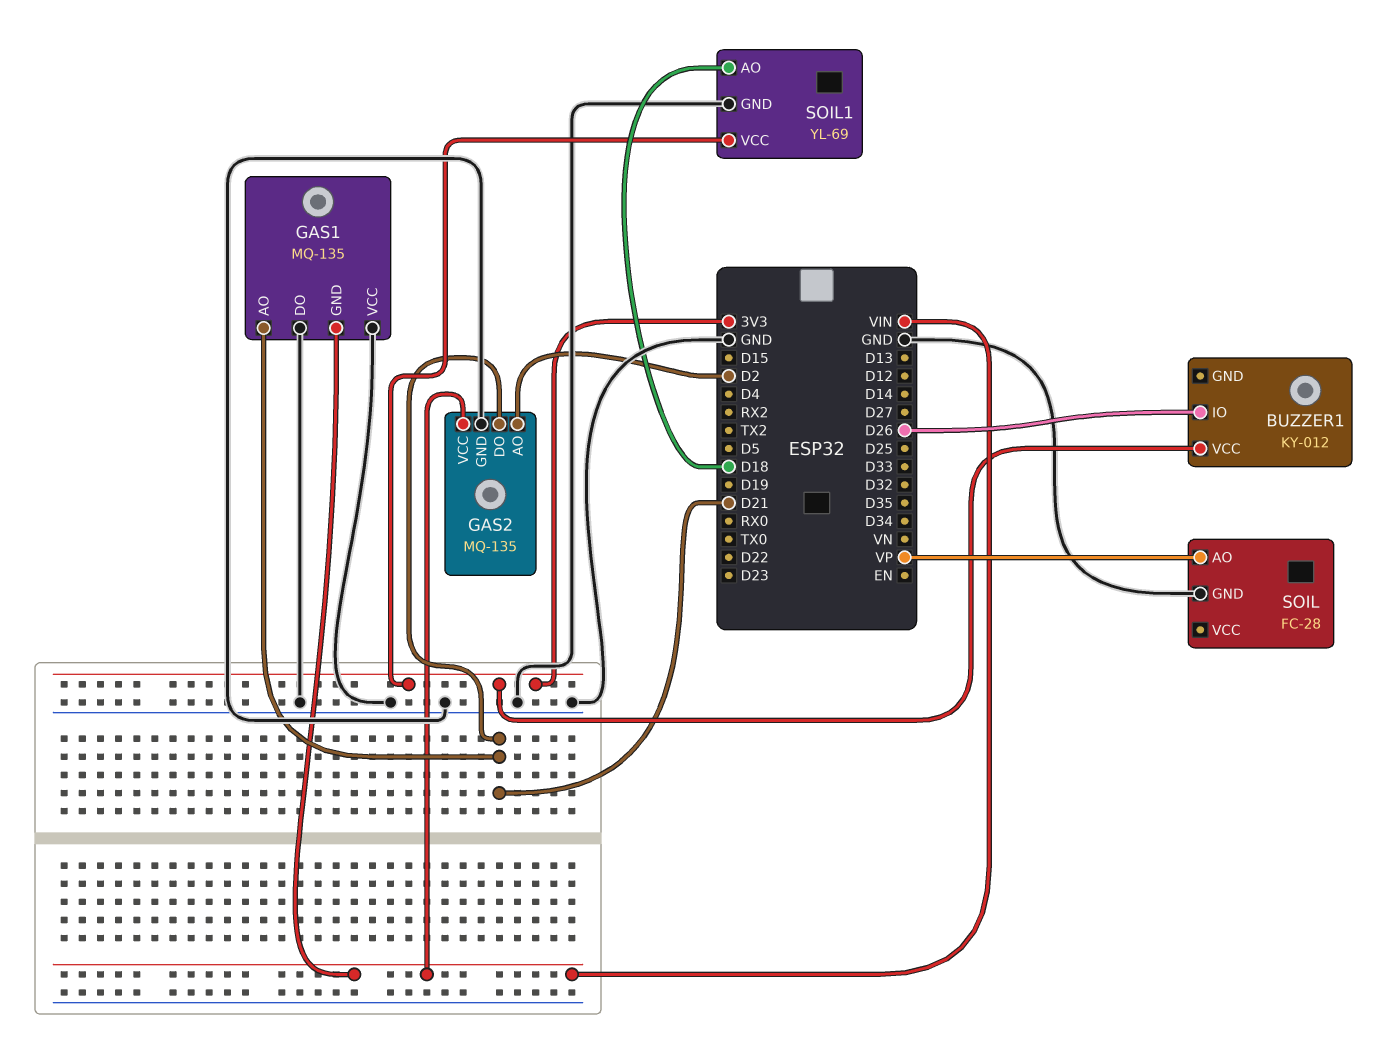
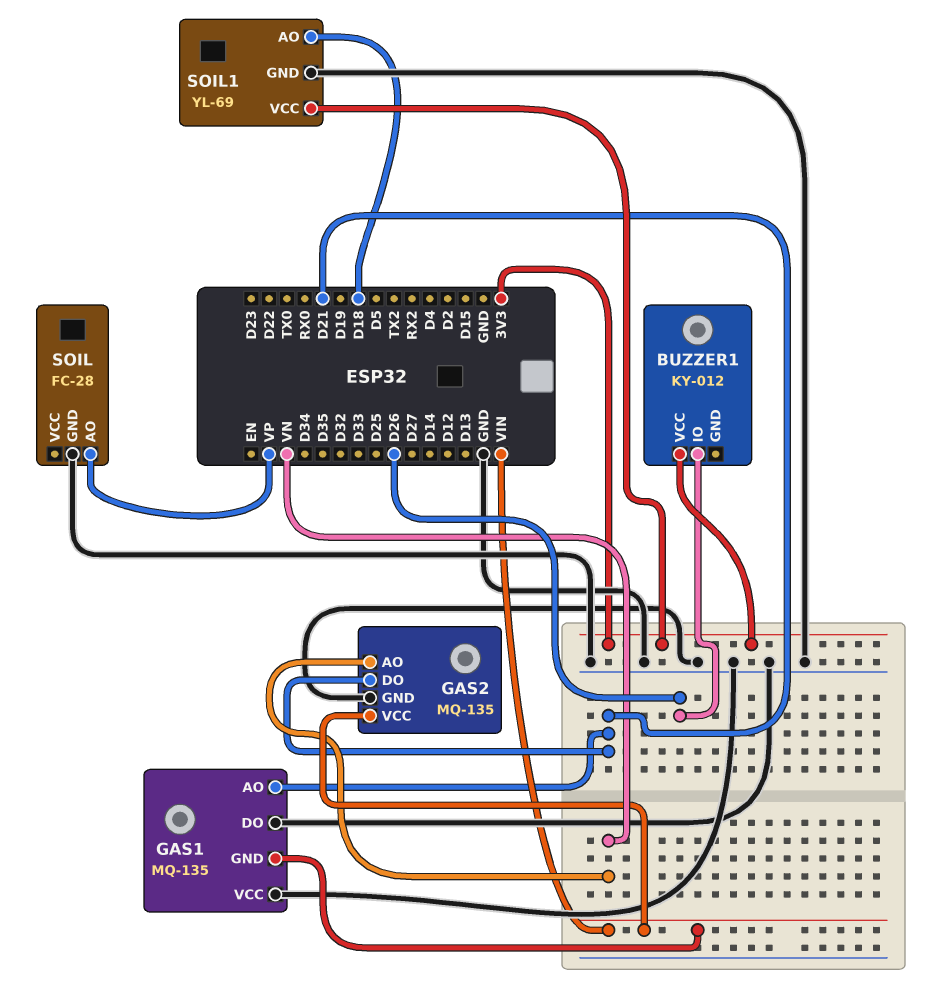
GAS2 pin AO: D2 -> VN

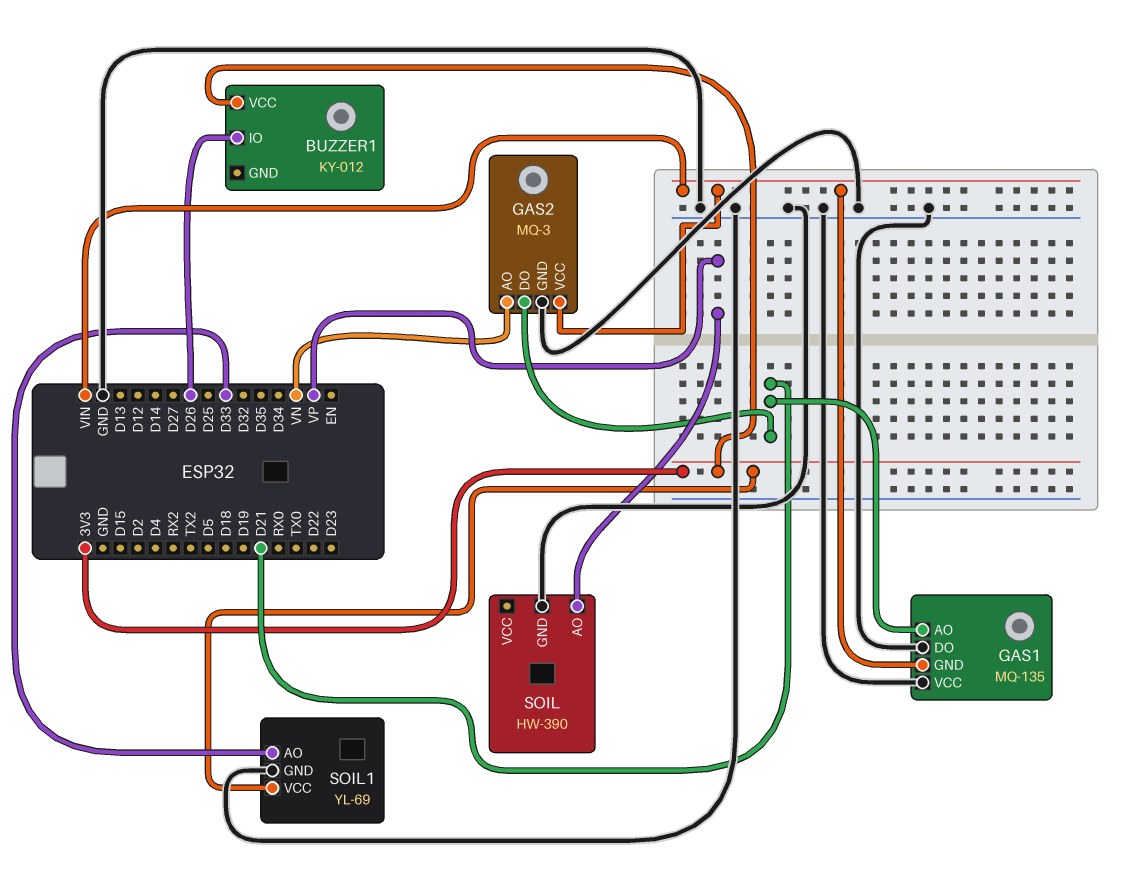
GAS2: MQ-135 -> MQ-3
SOIL: FC-28 -> HW-390
SOIL1 pin AO: D18 -> D33

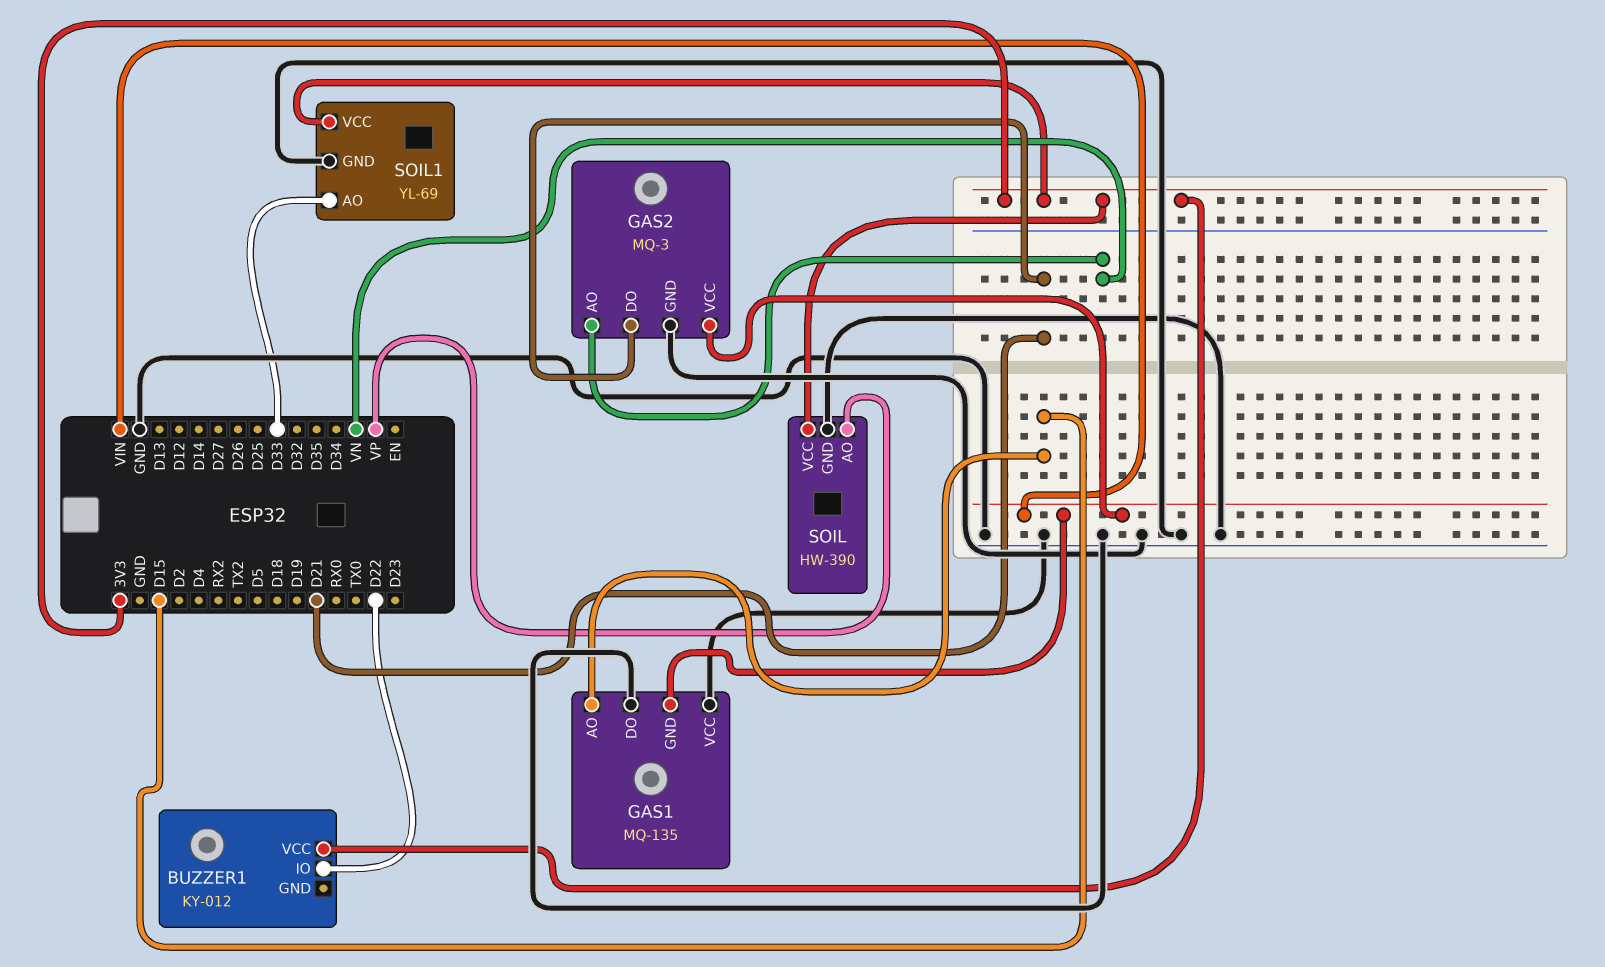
BUZZER1 pin IO: D26 -> D22
GAS1 pin AO: D21 -> D15
SOIL pin VCC: none -> 3V3

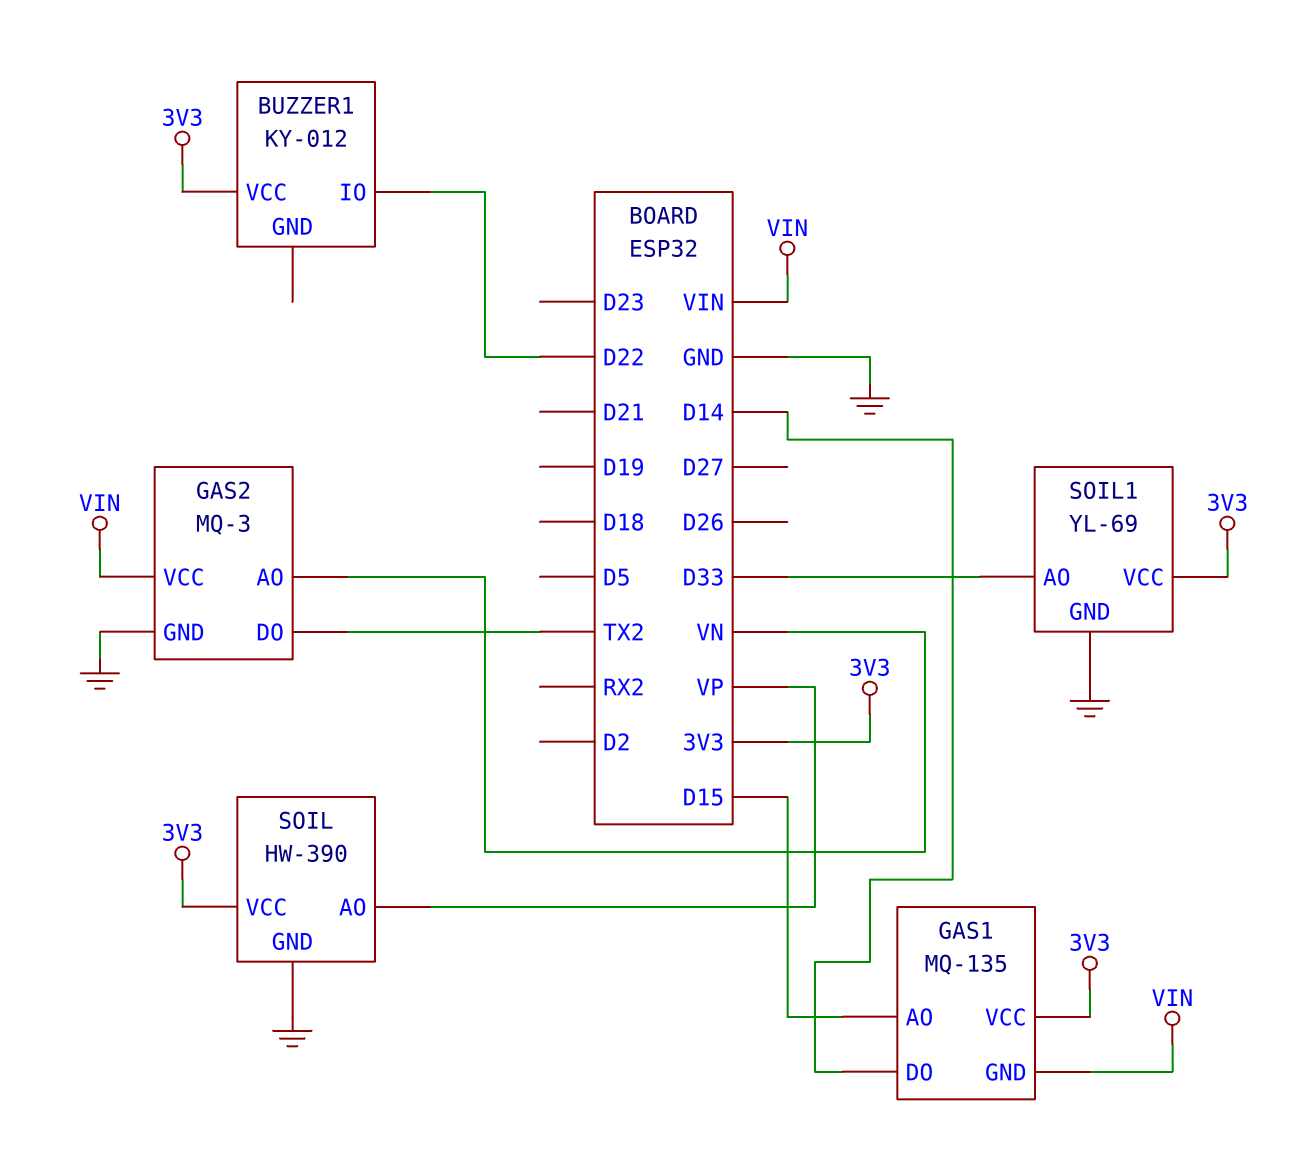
GAS1 pin DO: GND -> D14
GAS1 pin VCC: GND -> 3V3
GAS2 pin DO: D21 -> TX2

